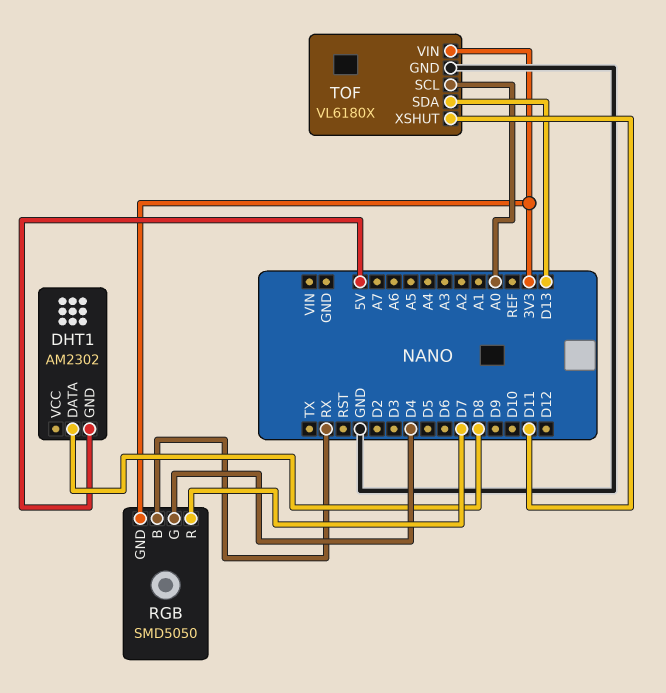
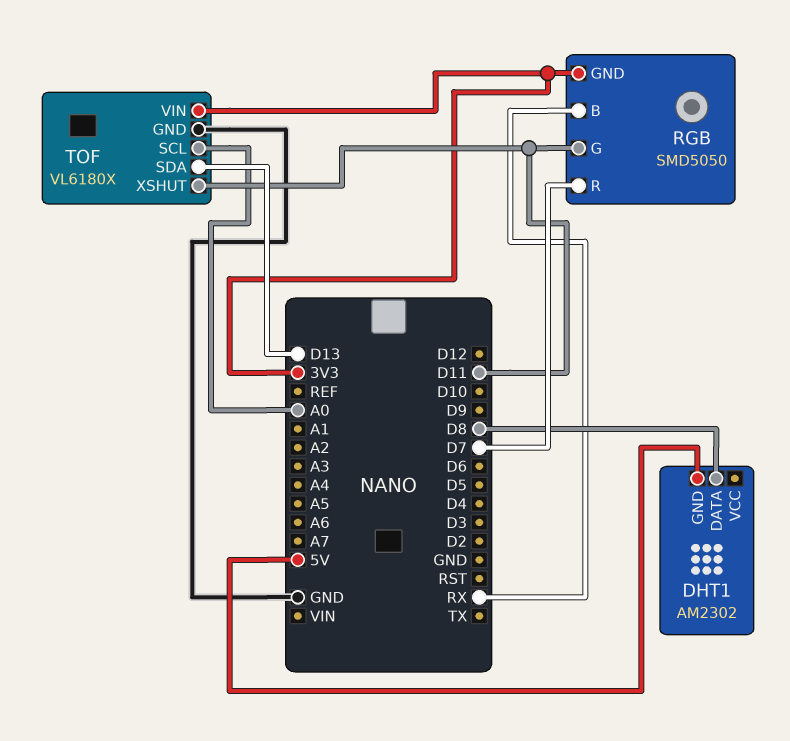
RGB pin G: D4 -> D11

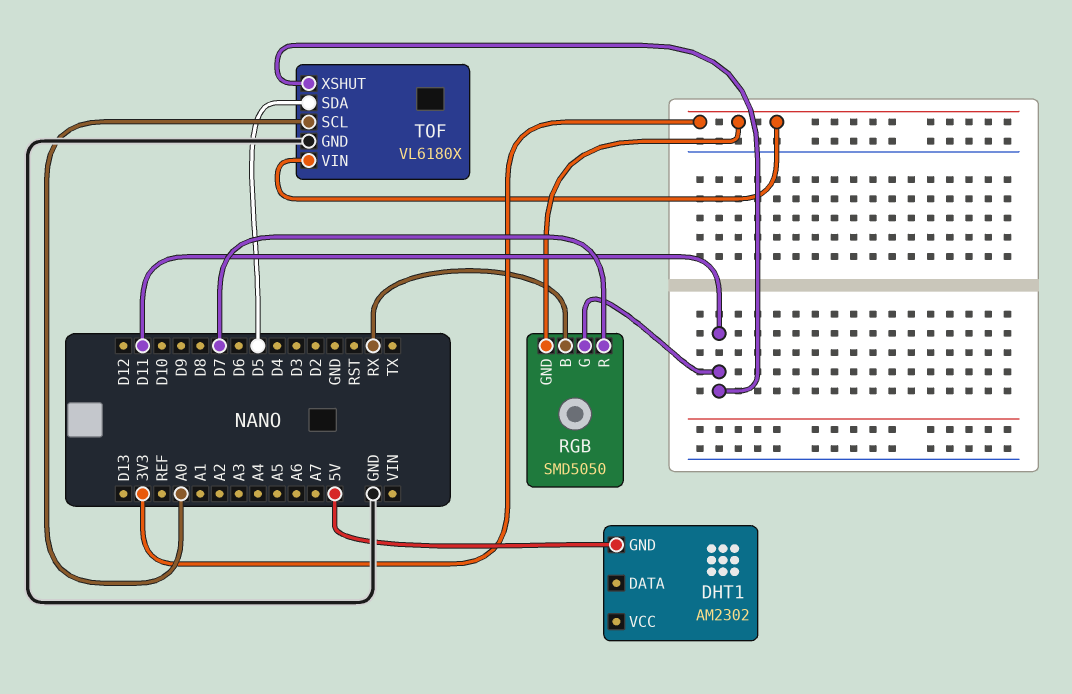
DHT1 pin DATA: D8 -> none
TOF pin SDA: D13 -> D5

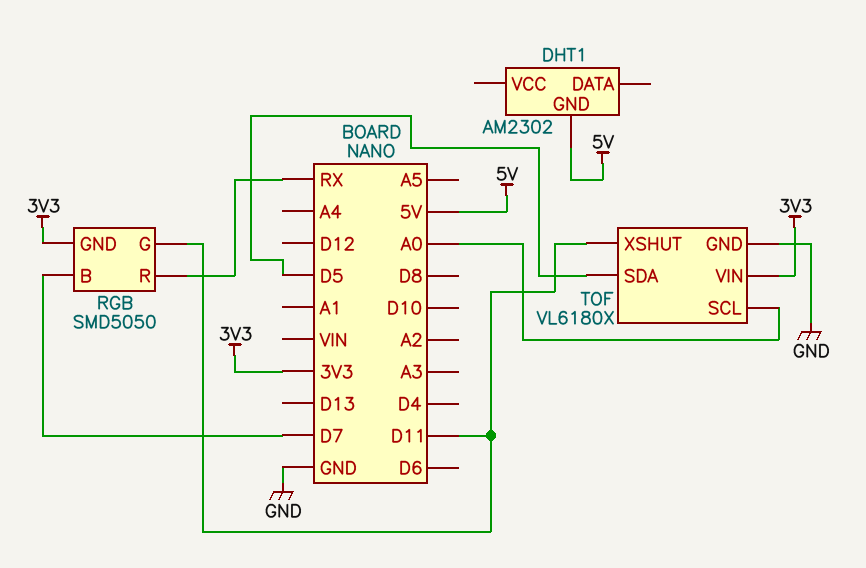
RGB pin B: RX -> D7
RGB pin R: D7 -> RX

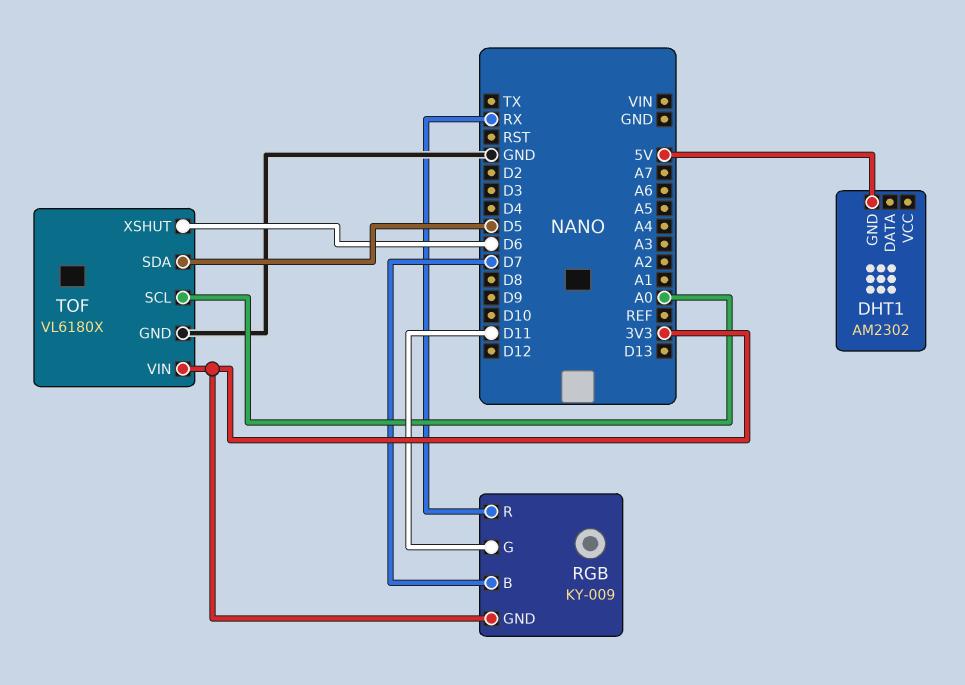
RGB: SMD5050 -> KY-009
TOF pin XSHUT: D11 -> D6

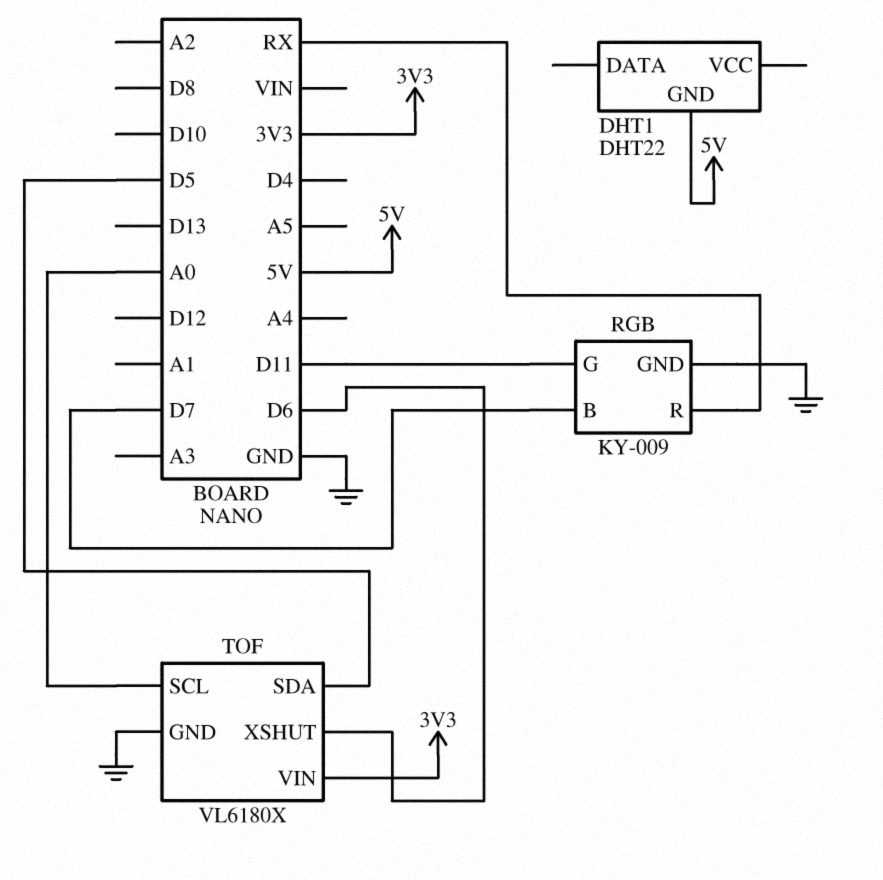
DHT1: AM2302 -> DHT22
RGB pin GND: 3V3 -> GND

